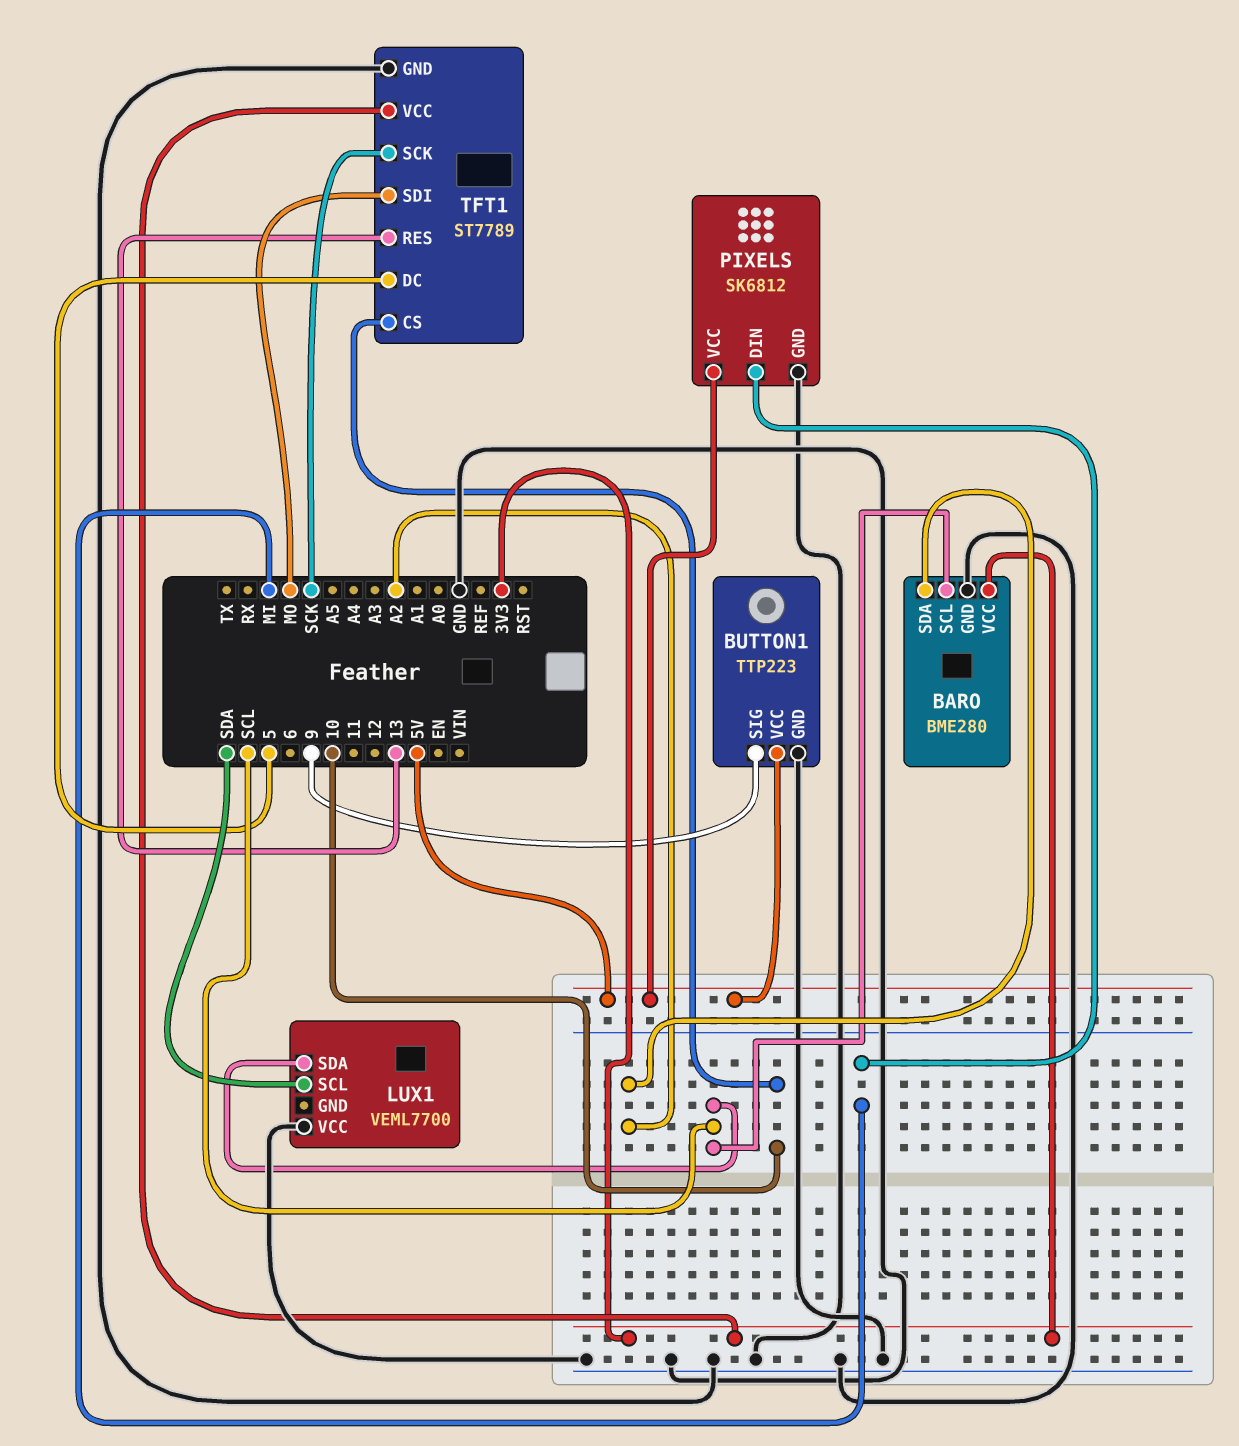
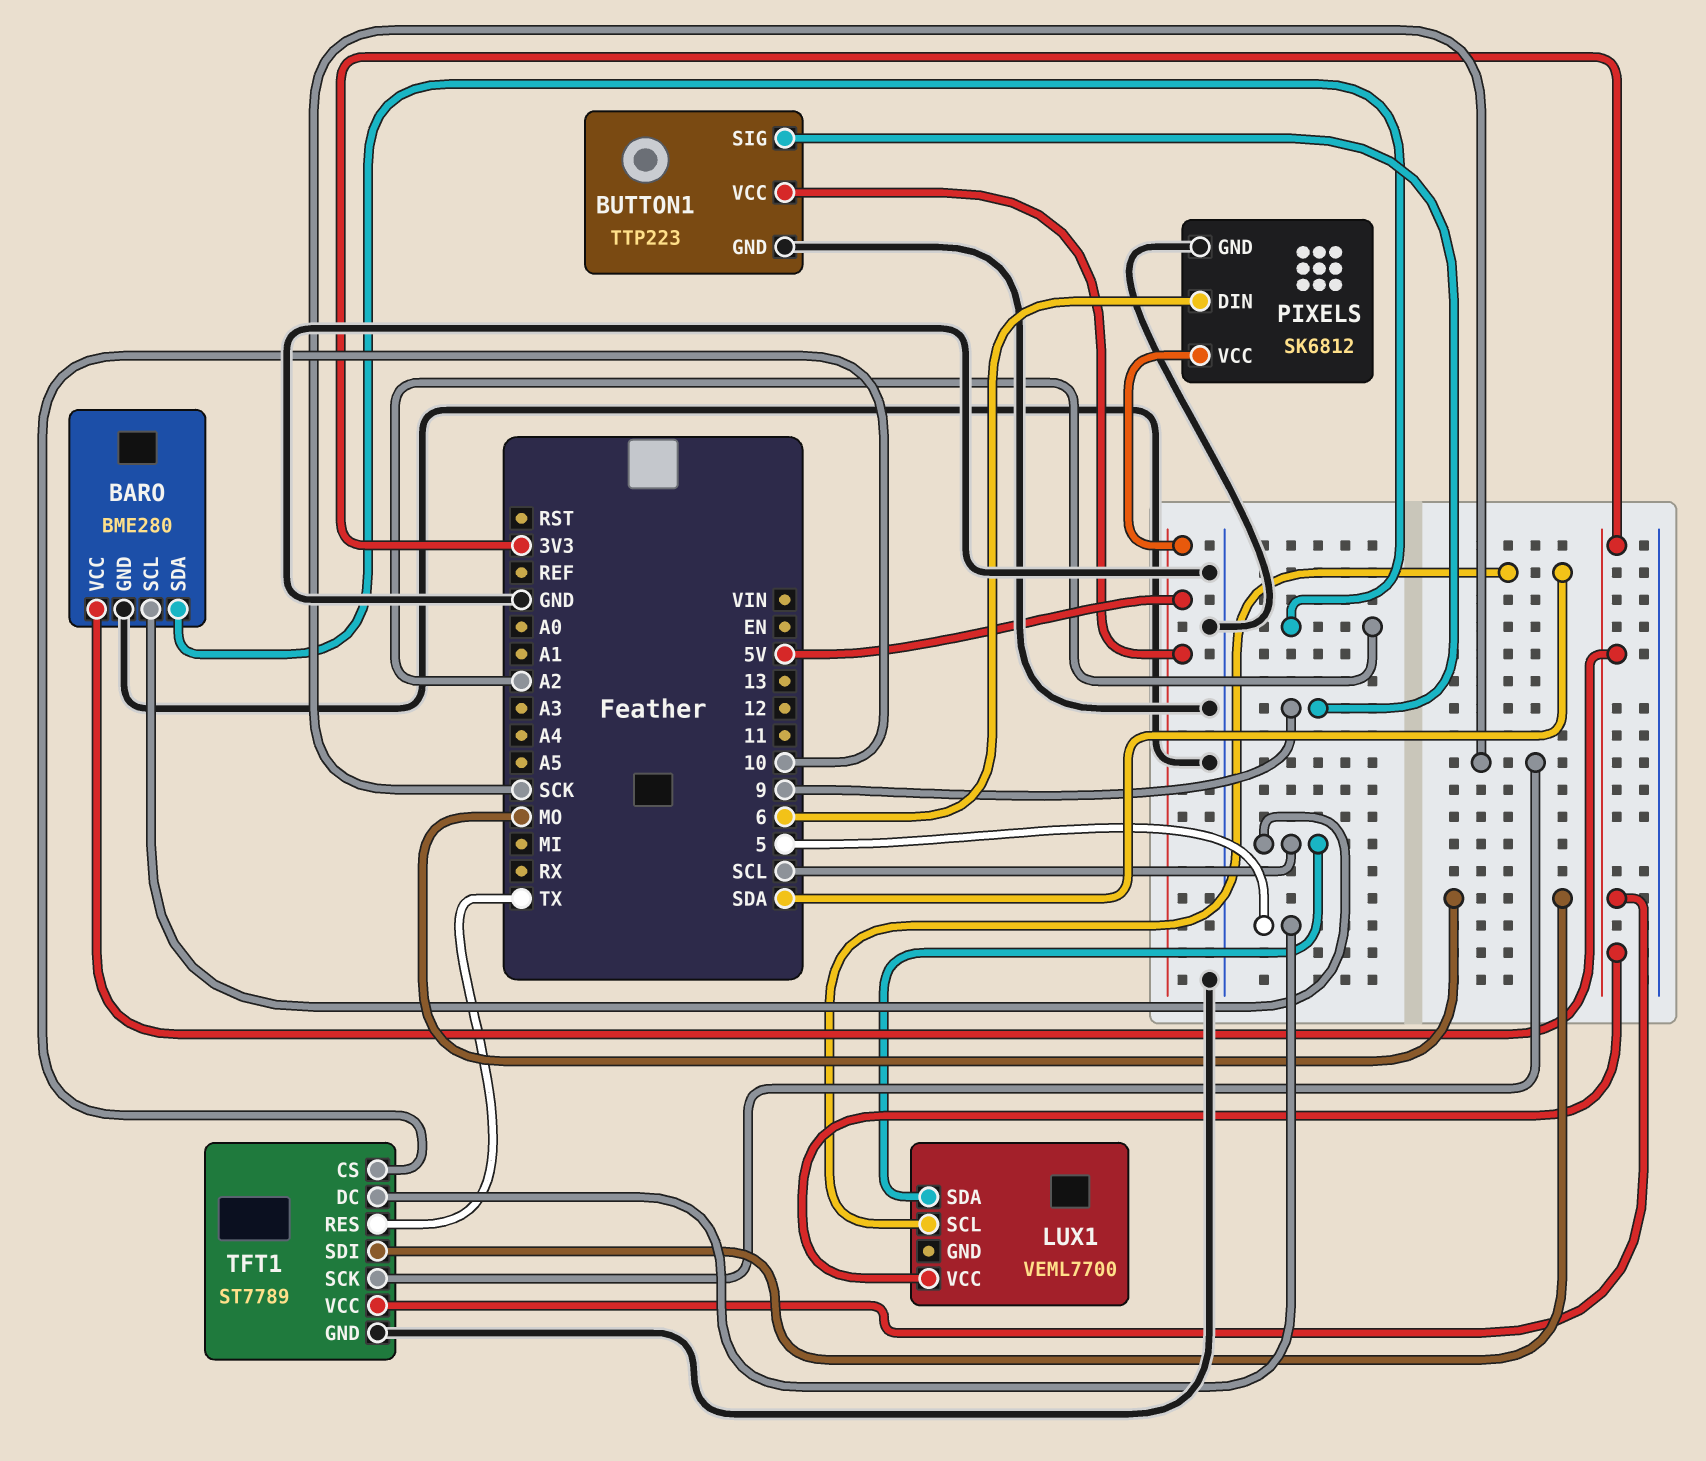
LUX1 pin VCC: GND -> 3V3
PIXELS pin DIN: MI -> 6
TFT1 pin RES: 13 -> TX

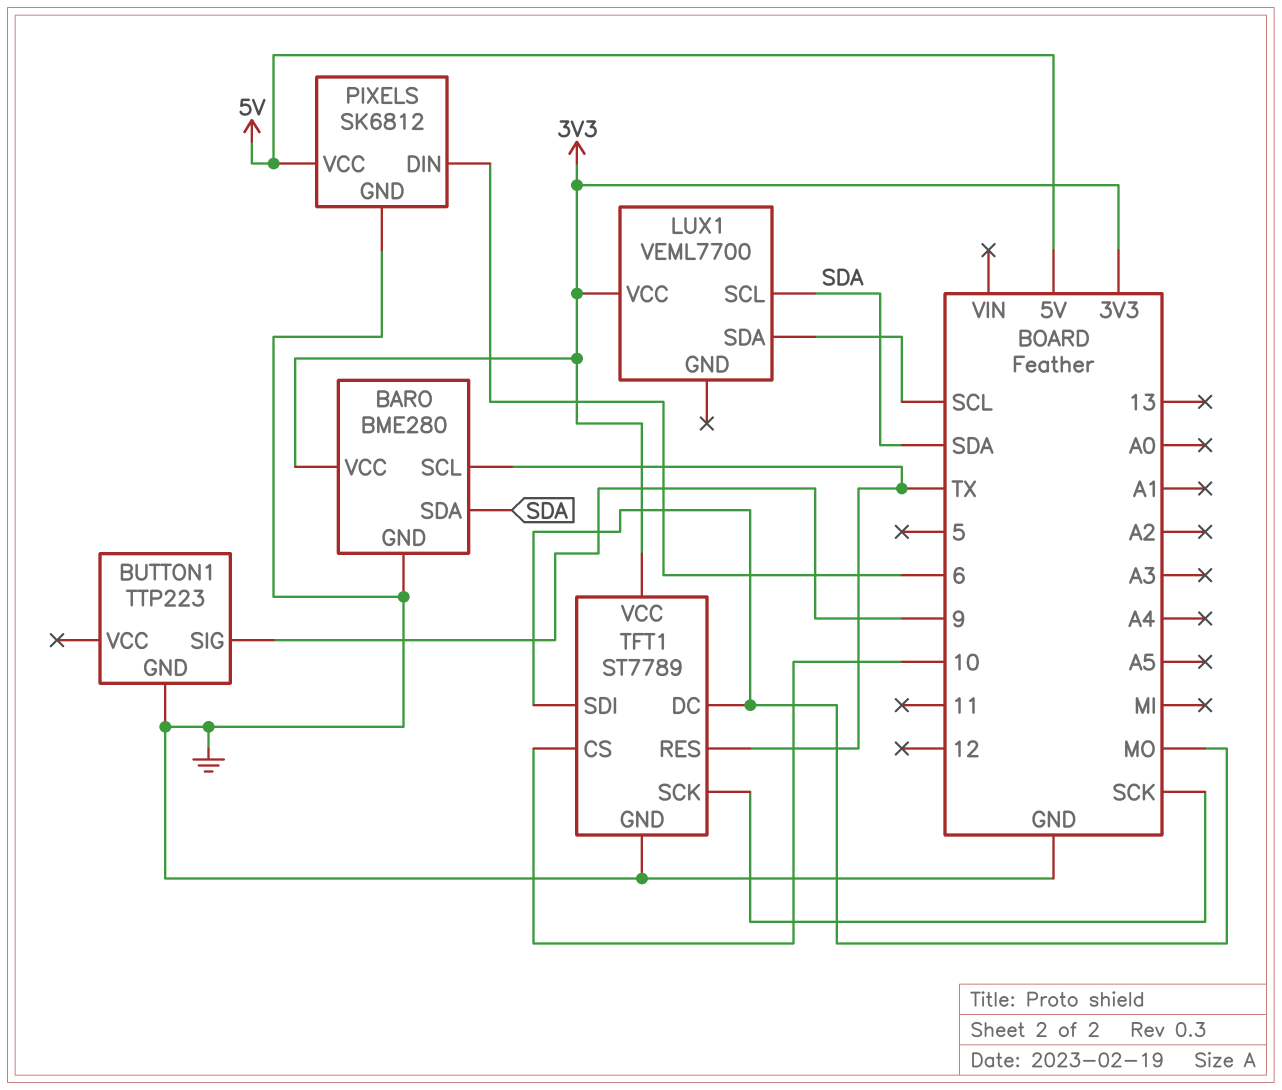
BARO pin SCL: SCL -> TX
BARO pin SDA: A2 -> SDA
BUTTON1 pin VCC: 5V -> none
TFT1 pin DC: 5 -> MO

